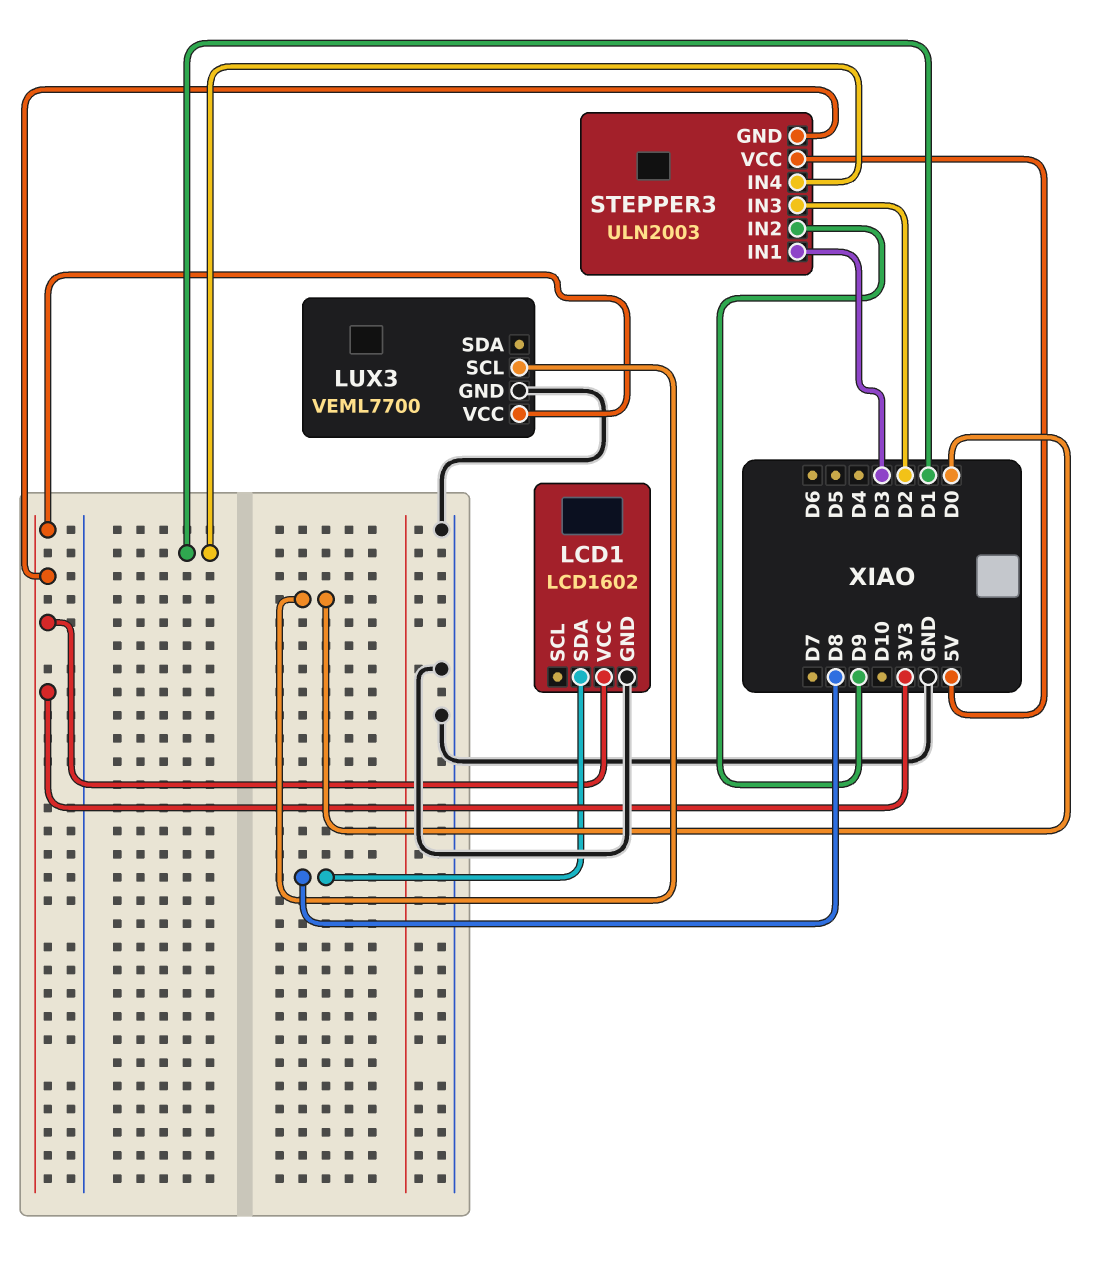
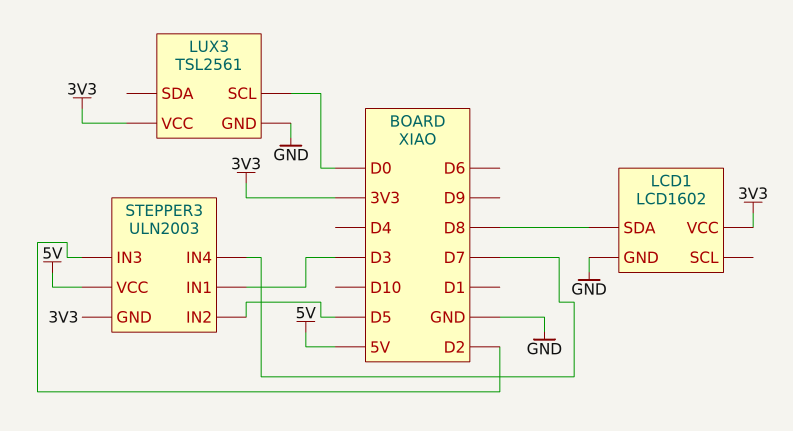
LUX3: VEML7700 -> TSL2561
STEPPER3 pin IN2: D9 -> D5
STEPPER3 pin IN4: D1 -> D7

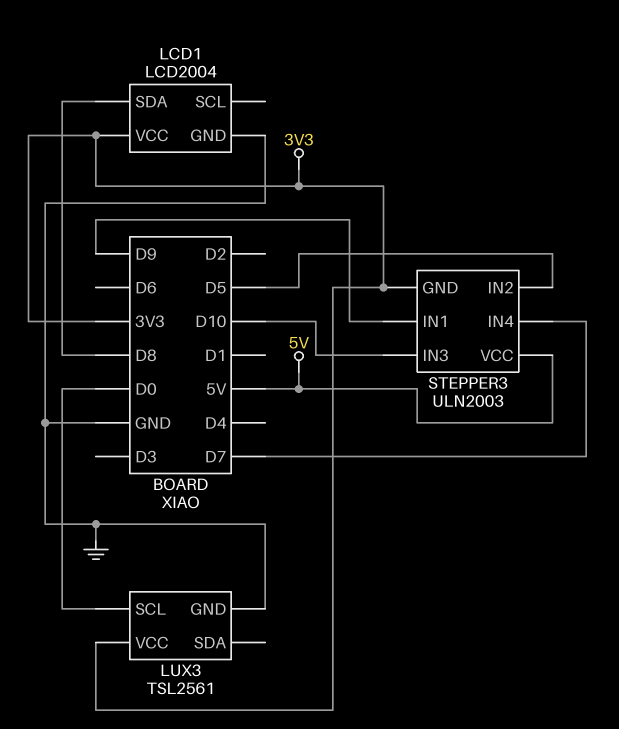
LCD1: LCD1602 -> LCD2004
STEPPER3 pin IN1: D3 -> D9
STEPPER3 pin IN3: D2 -> D10

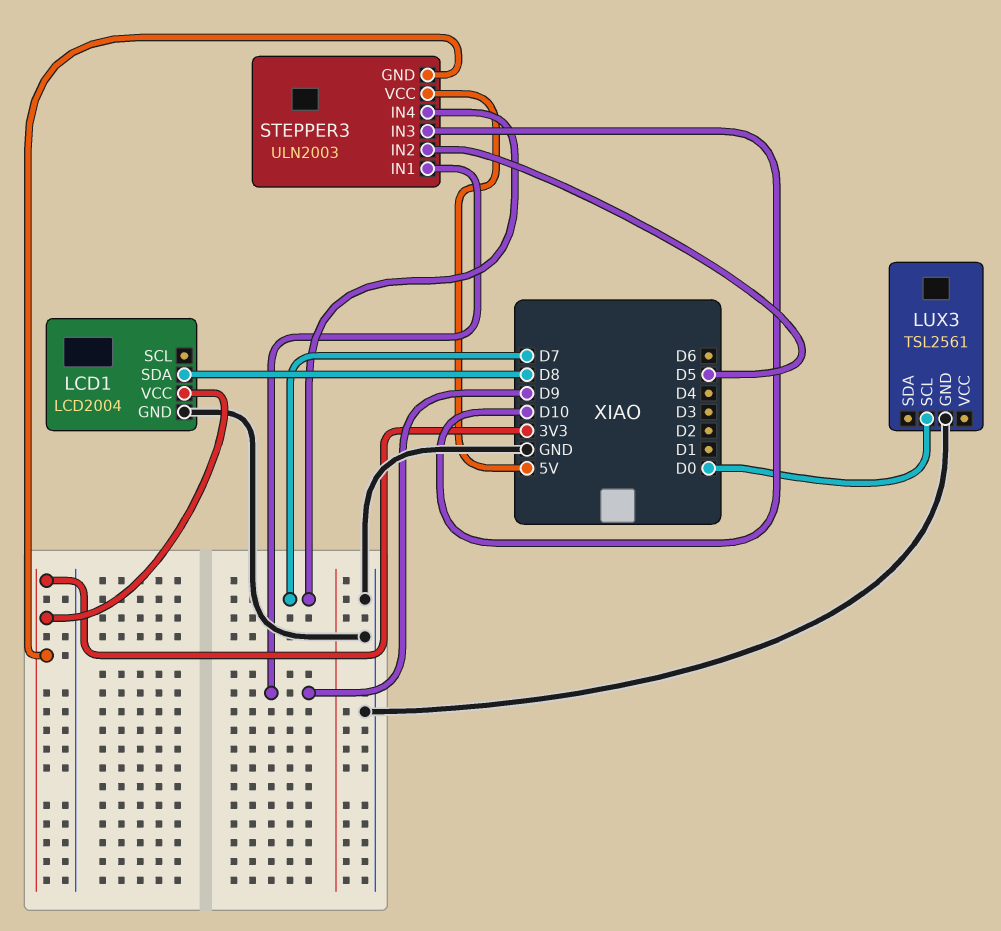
LUX3 pin VCC: 3V3 -> none

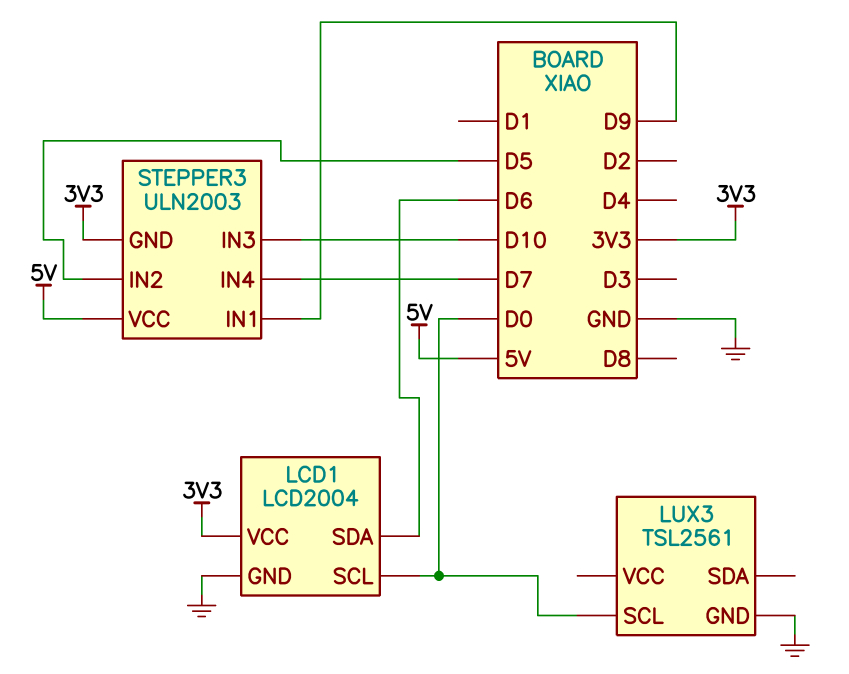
LCD1 pin SCL: none -> D0
LCD1 pin SDA: D8 -> D6

